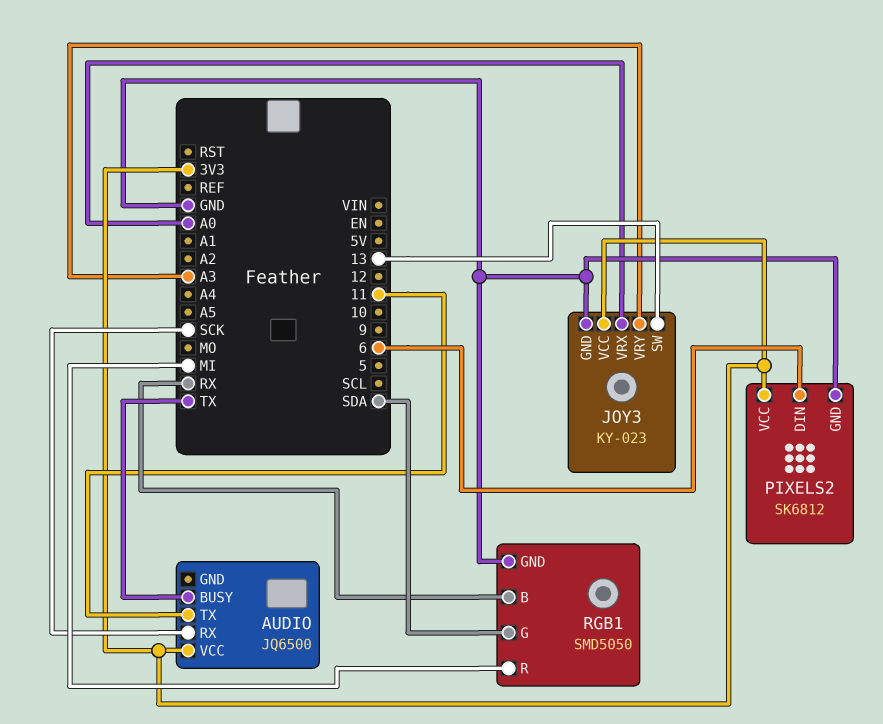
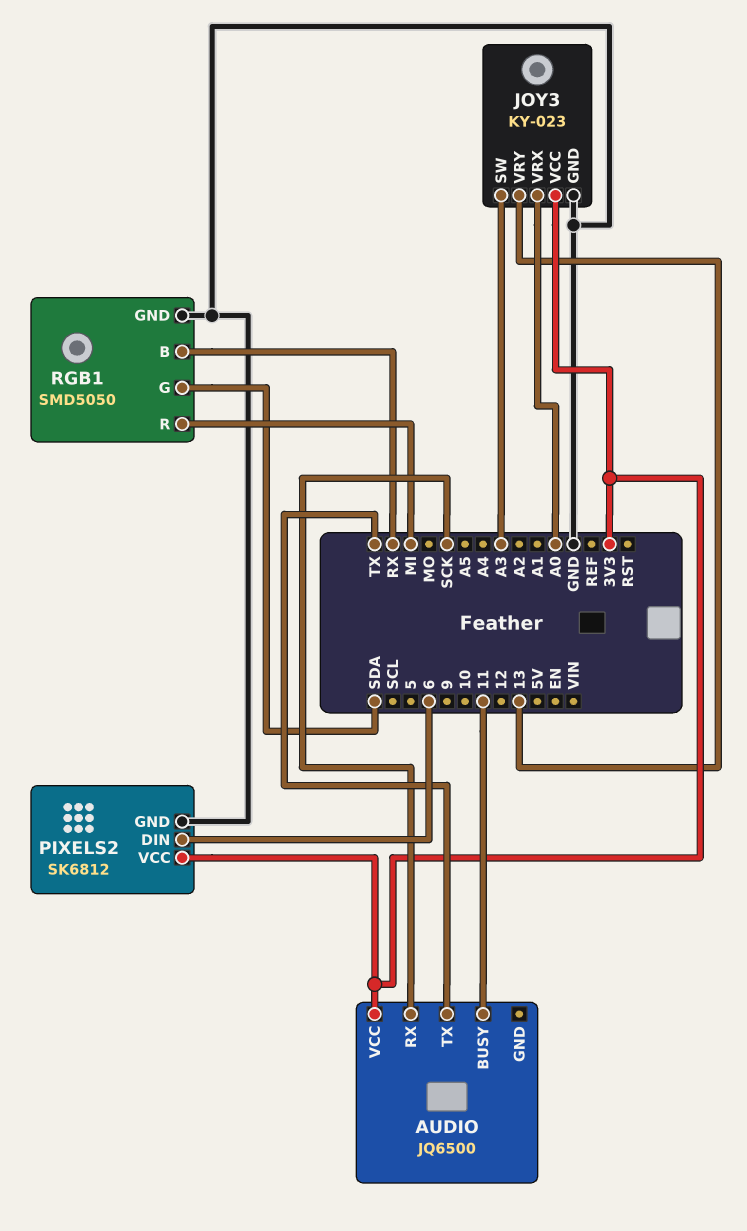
AUDIO pin BUSY: TX -> 11
AUDIO pin TX: 11 -> TX
JOY3 pin SW: 13 -> A3
JOY3 pin VRY: A3 -> 13

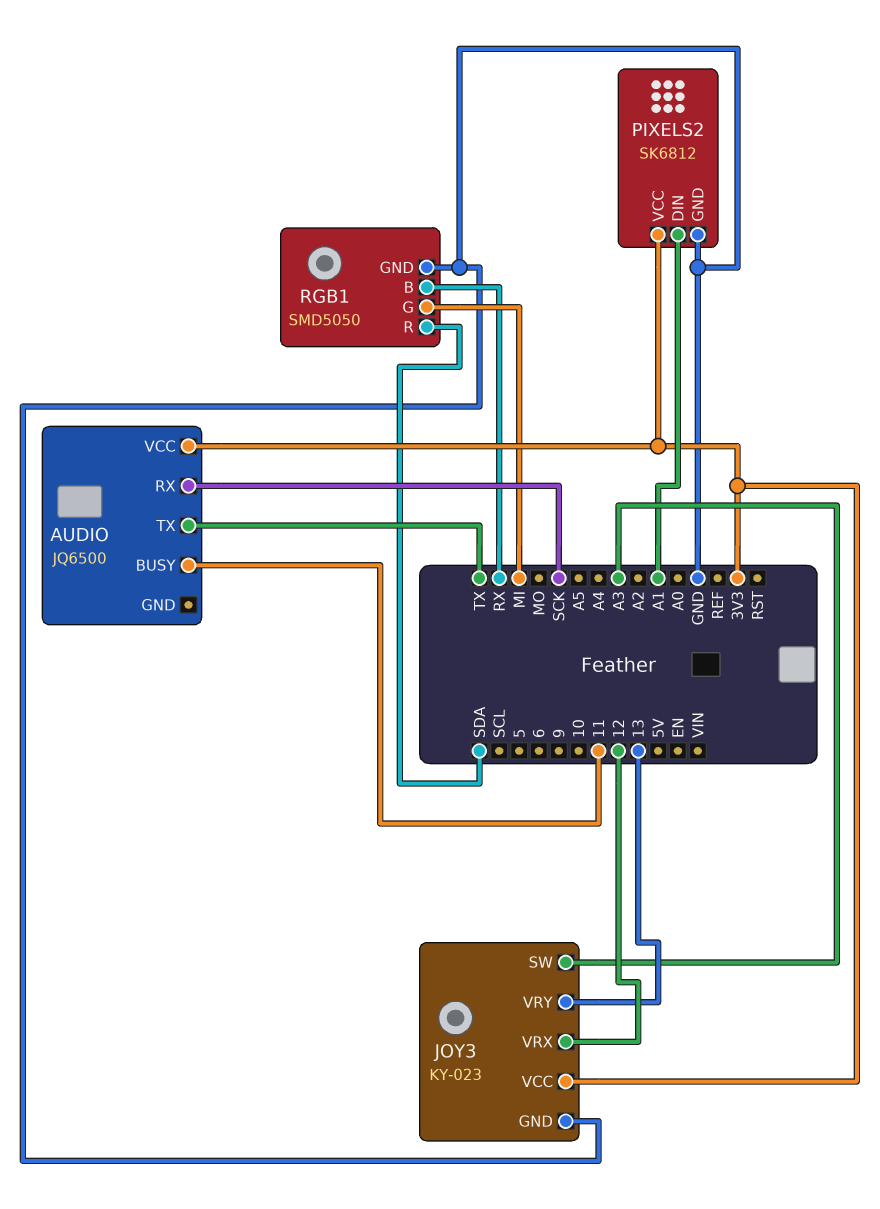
JOY3 pin VRX: A0 -> 12
PIXELS2 pin DIN: 6 -> A1
RGB1 pin G: SDA -> MI
RGB1 pin R: MI -> SDA

